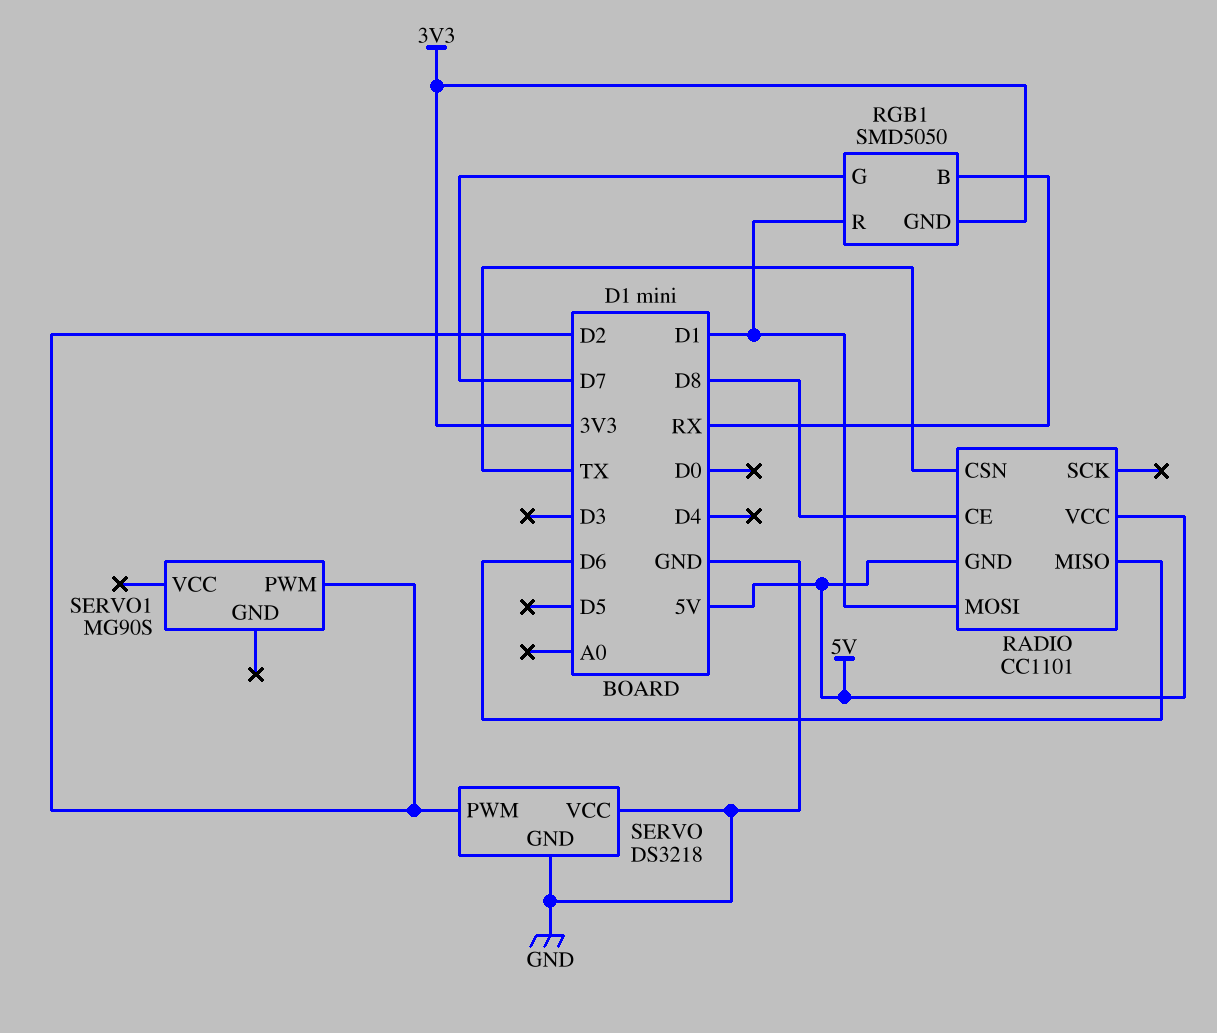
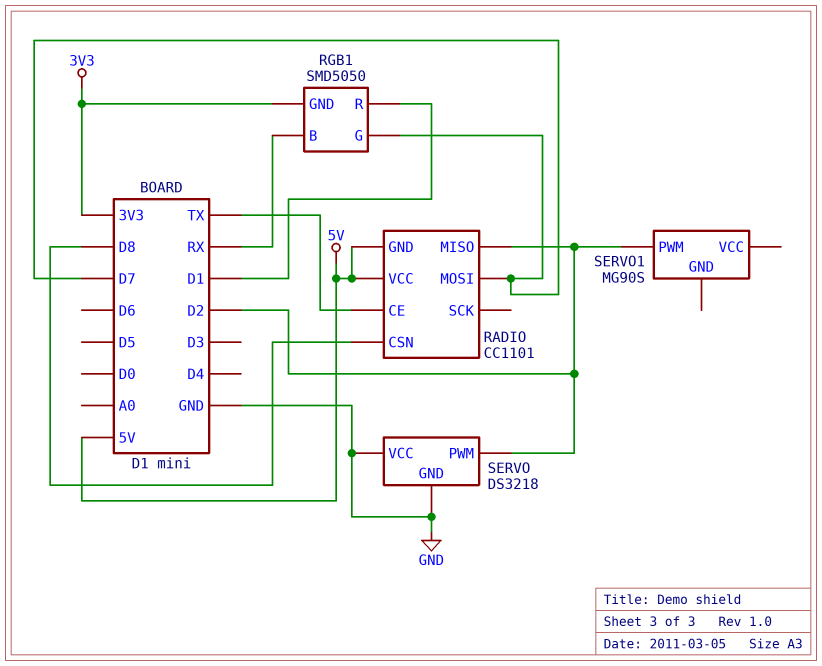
RADIO pin CE: D8 -> TX
RADIO pin CSN: TX -> D8
RADIO pin MISO: D6 -> D2
RADIO pin MOSI: D1 -> D7

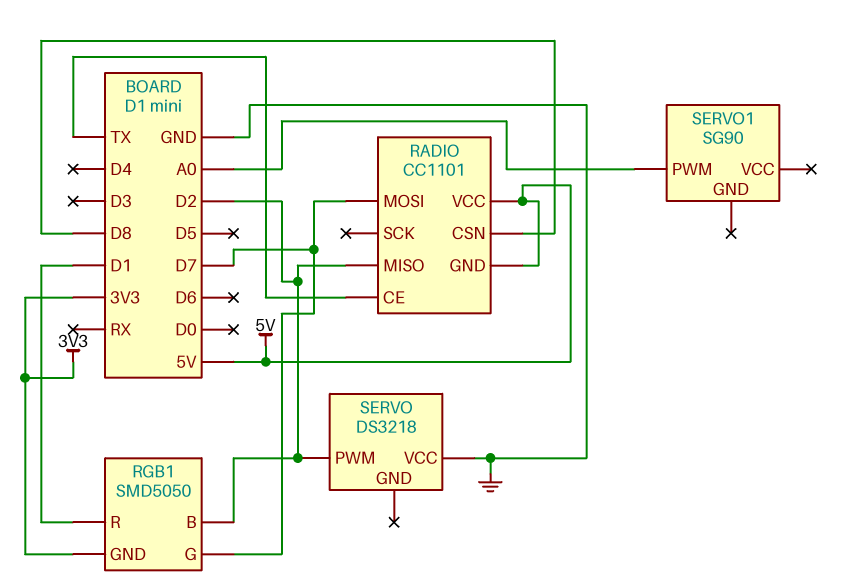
RGB1 pin B: RX -> D2
SERVO pin GND: GND -> none
SERVO1: MG90S -> SG90
SERVO1 pin PWM: D2 -> A0

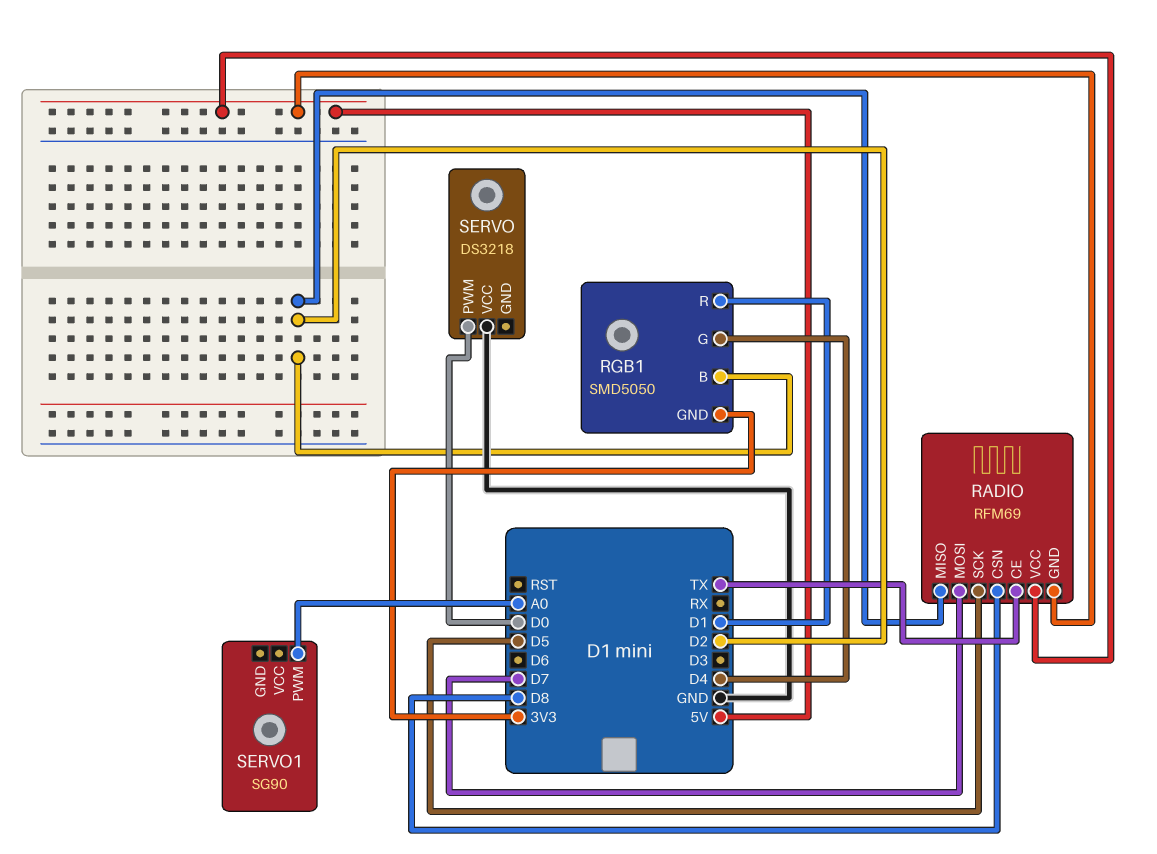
RADIO: CC1101 -> RFM69
RADIO pin SCK: none -> D5
RGB1 pin G: D7 -> D4
SERVO pin PWM: D2 -> D0

